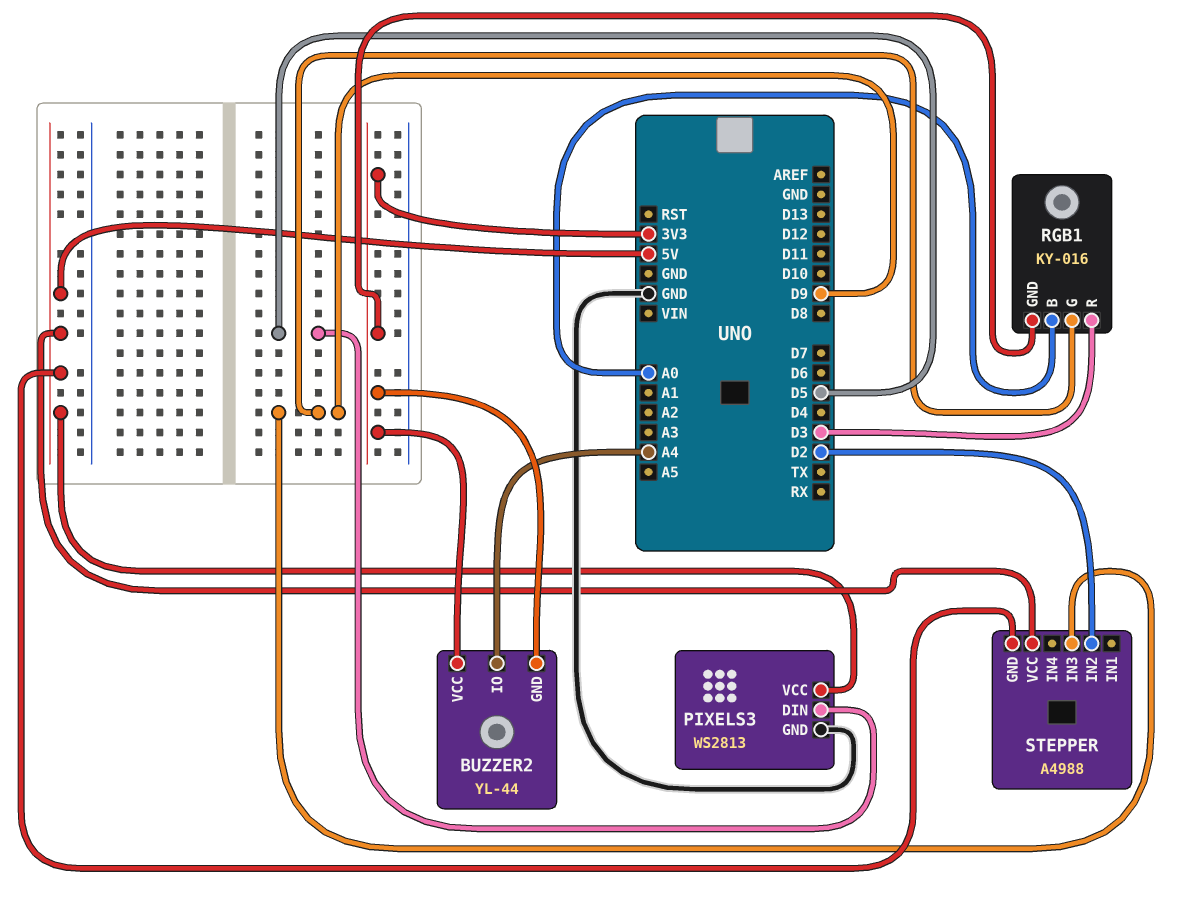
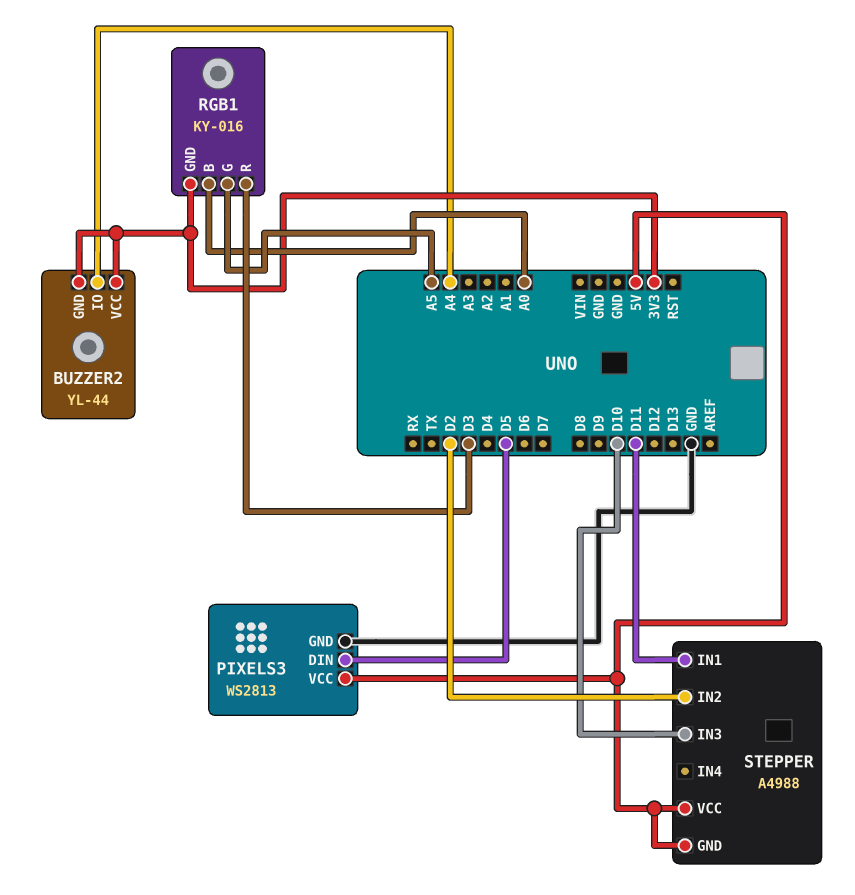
RGB1 pin G: D9 -> A5
STEPPER pin IN1: none -> D11
STEPPER pin IN3: D9 -> D10

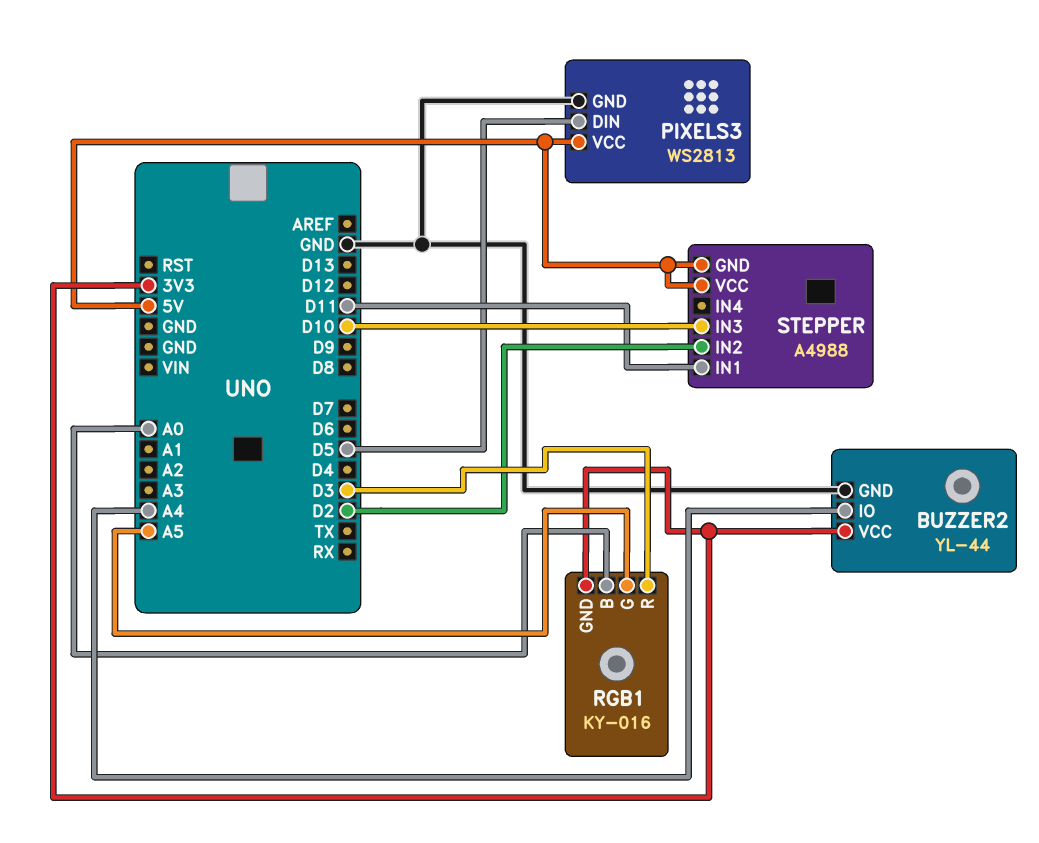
BUZZER2 pin GND: 3V3 -> GND

